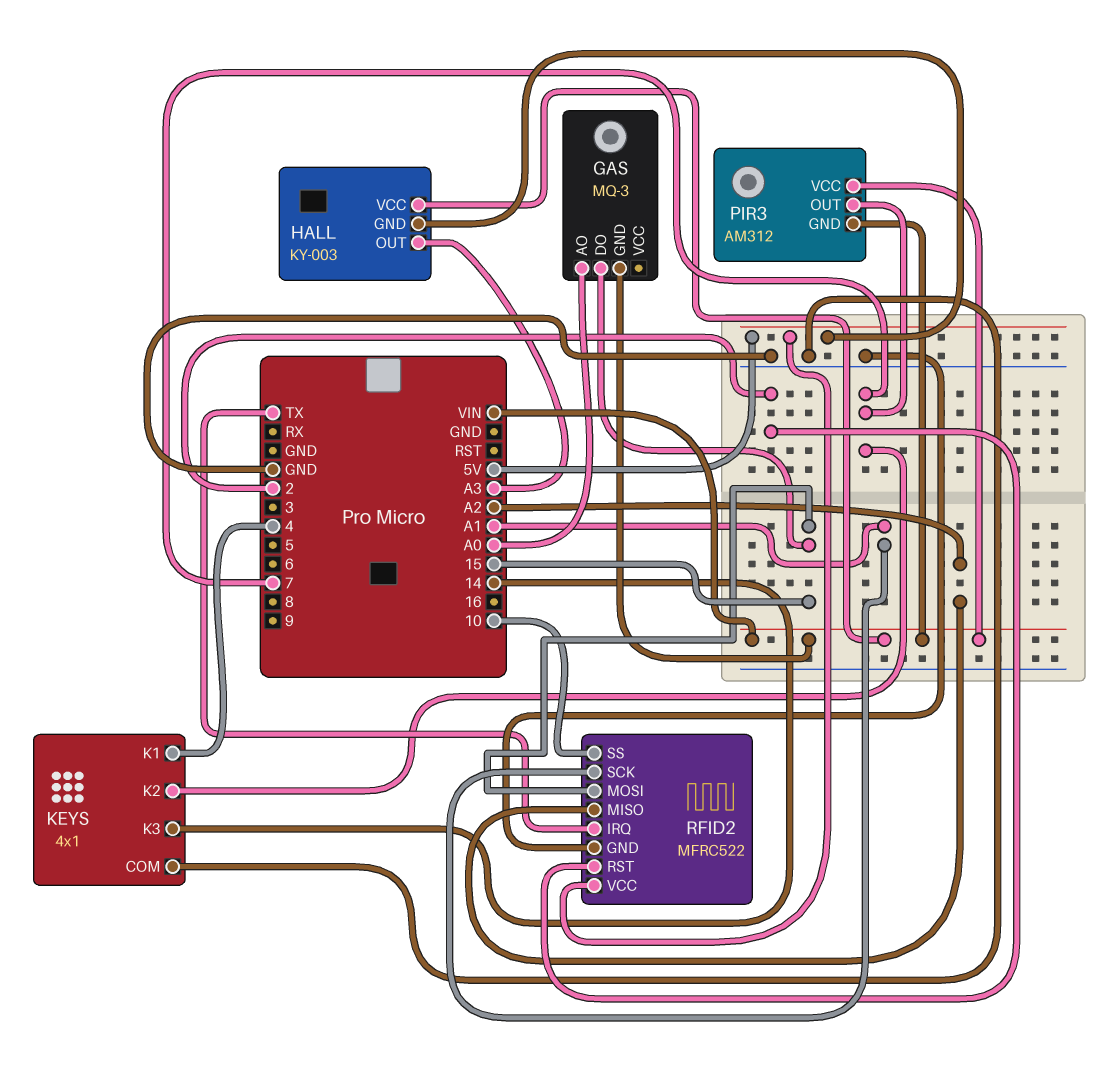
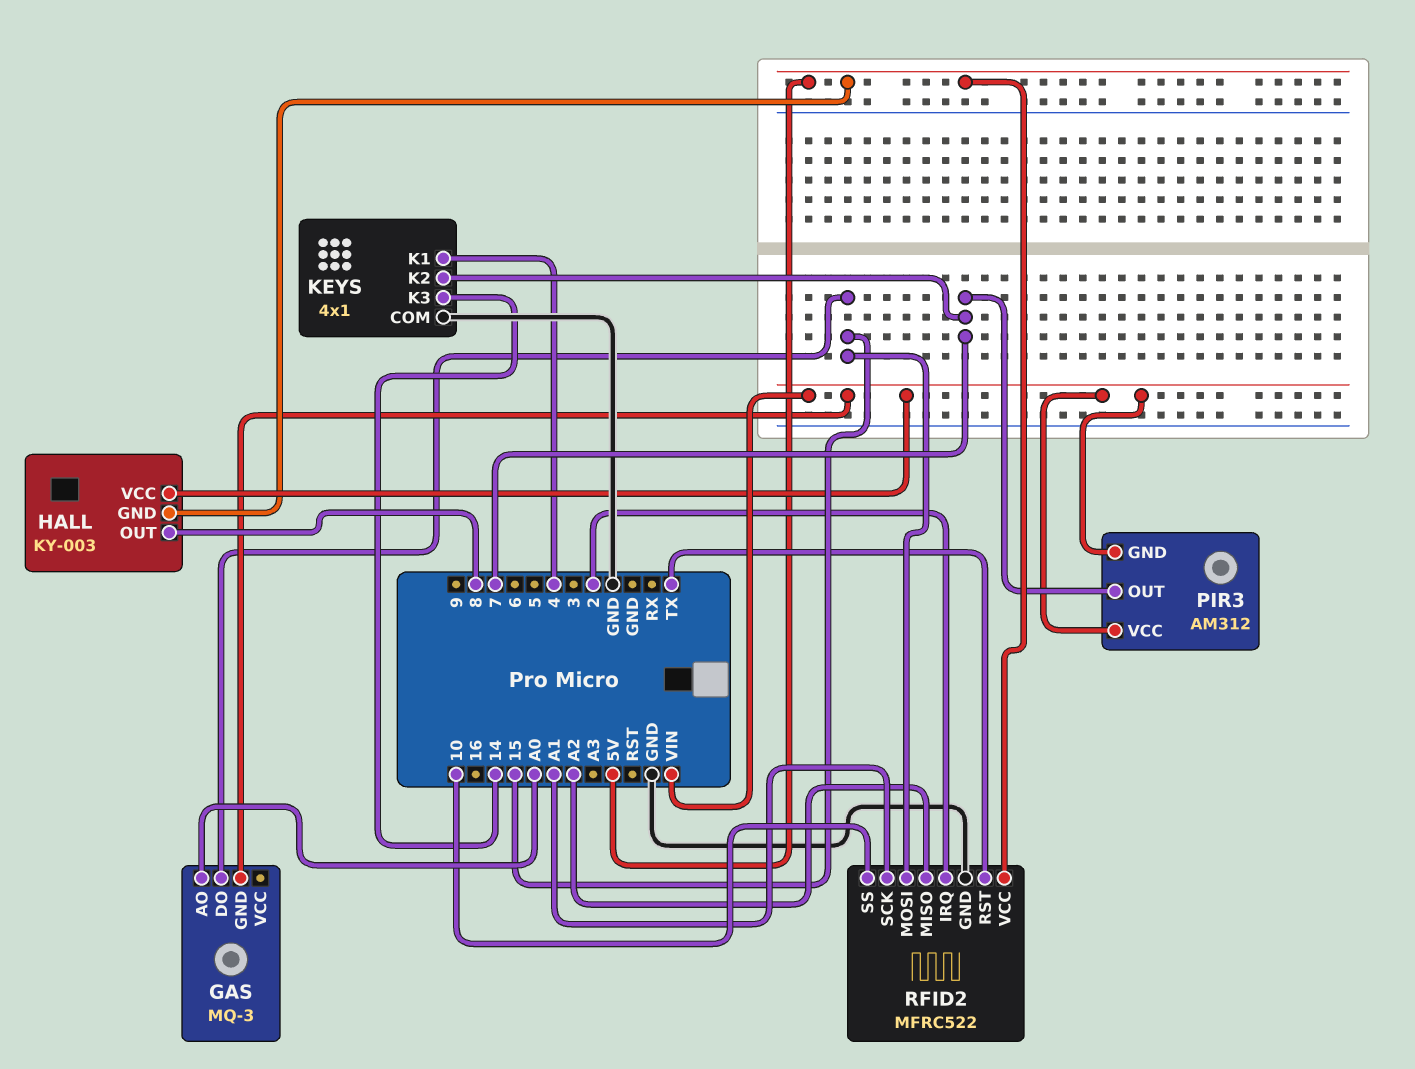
HALL pin OUT: A3 -> 8
RFID2 pin IRQ: TX -> 2
RFID2 pin RST: 2 -> TX

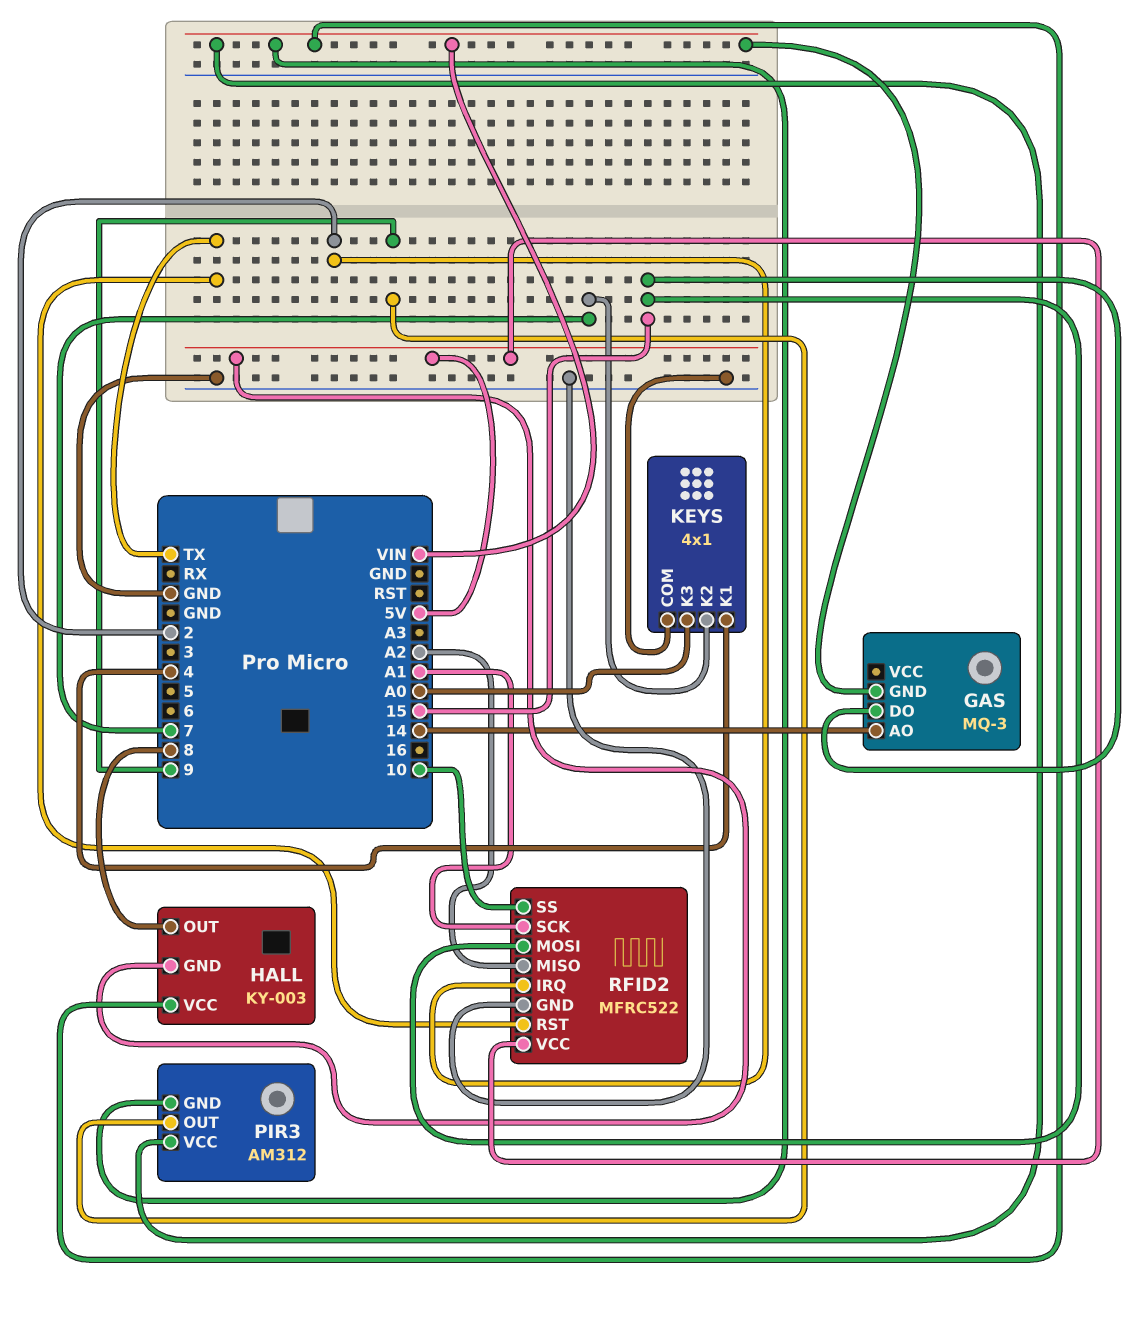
GAS pin AO: A0 -> 14
KEYS pin K3: 14 -> A0
PIR3 pin OUT: 7 -> 9

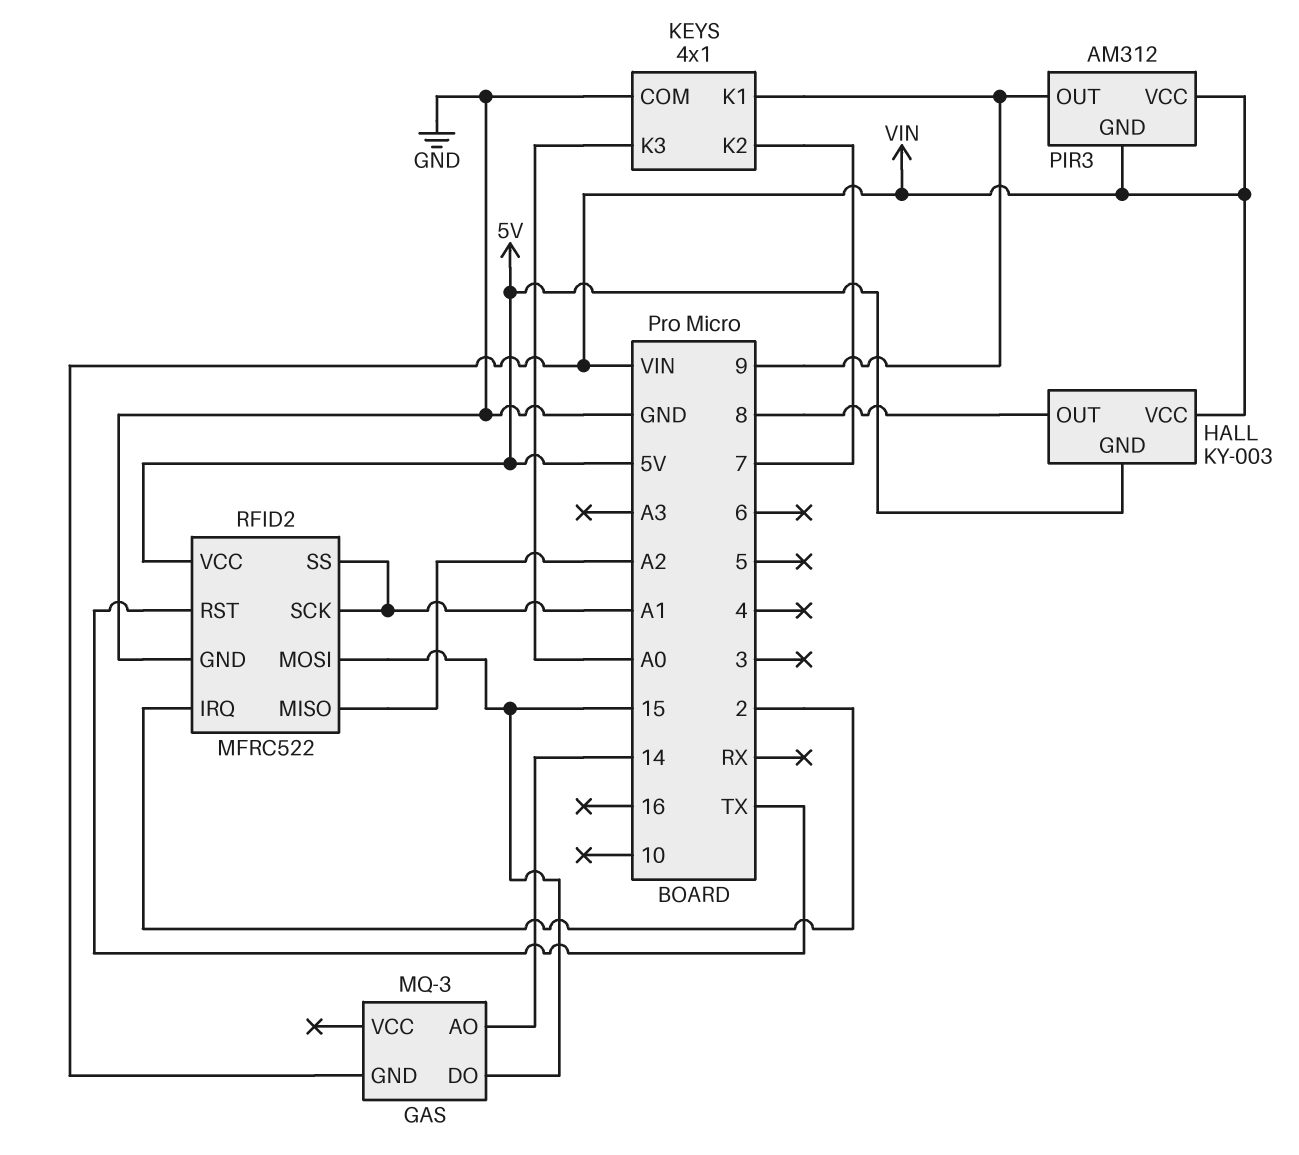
KEYS pin K1: 4 -> 9
RFID2 pin SS: 10 -> A1

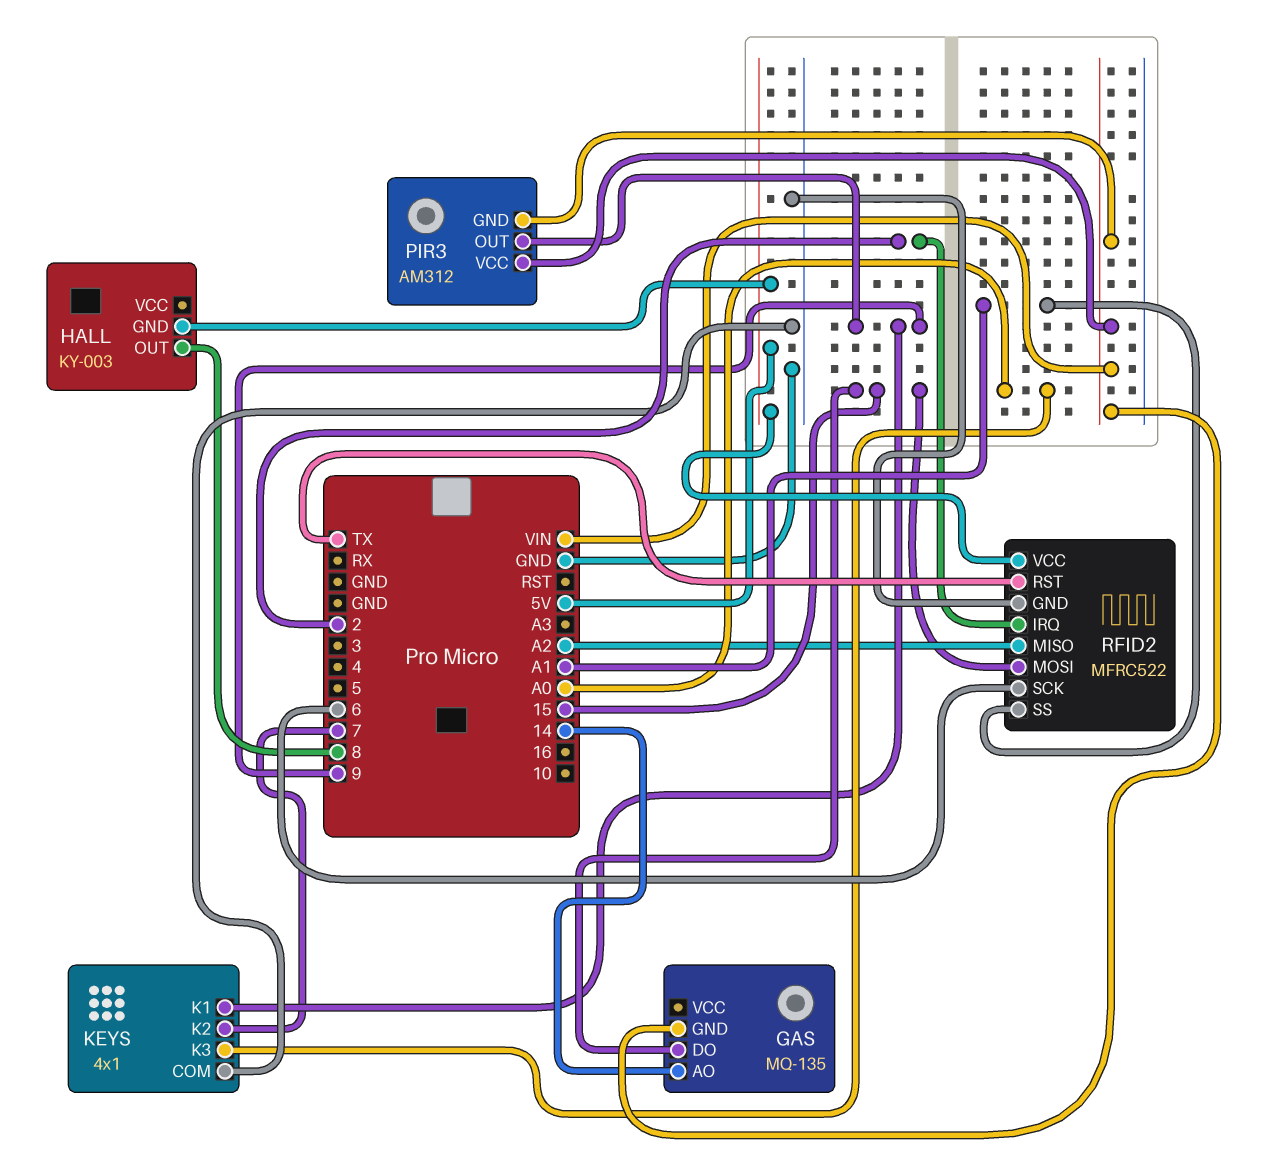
GAS: MQ-3 -> MQ-135
HALL pin VCC: VIN -> none
RFID2 pin SCK: A1 -> 6

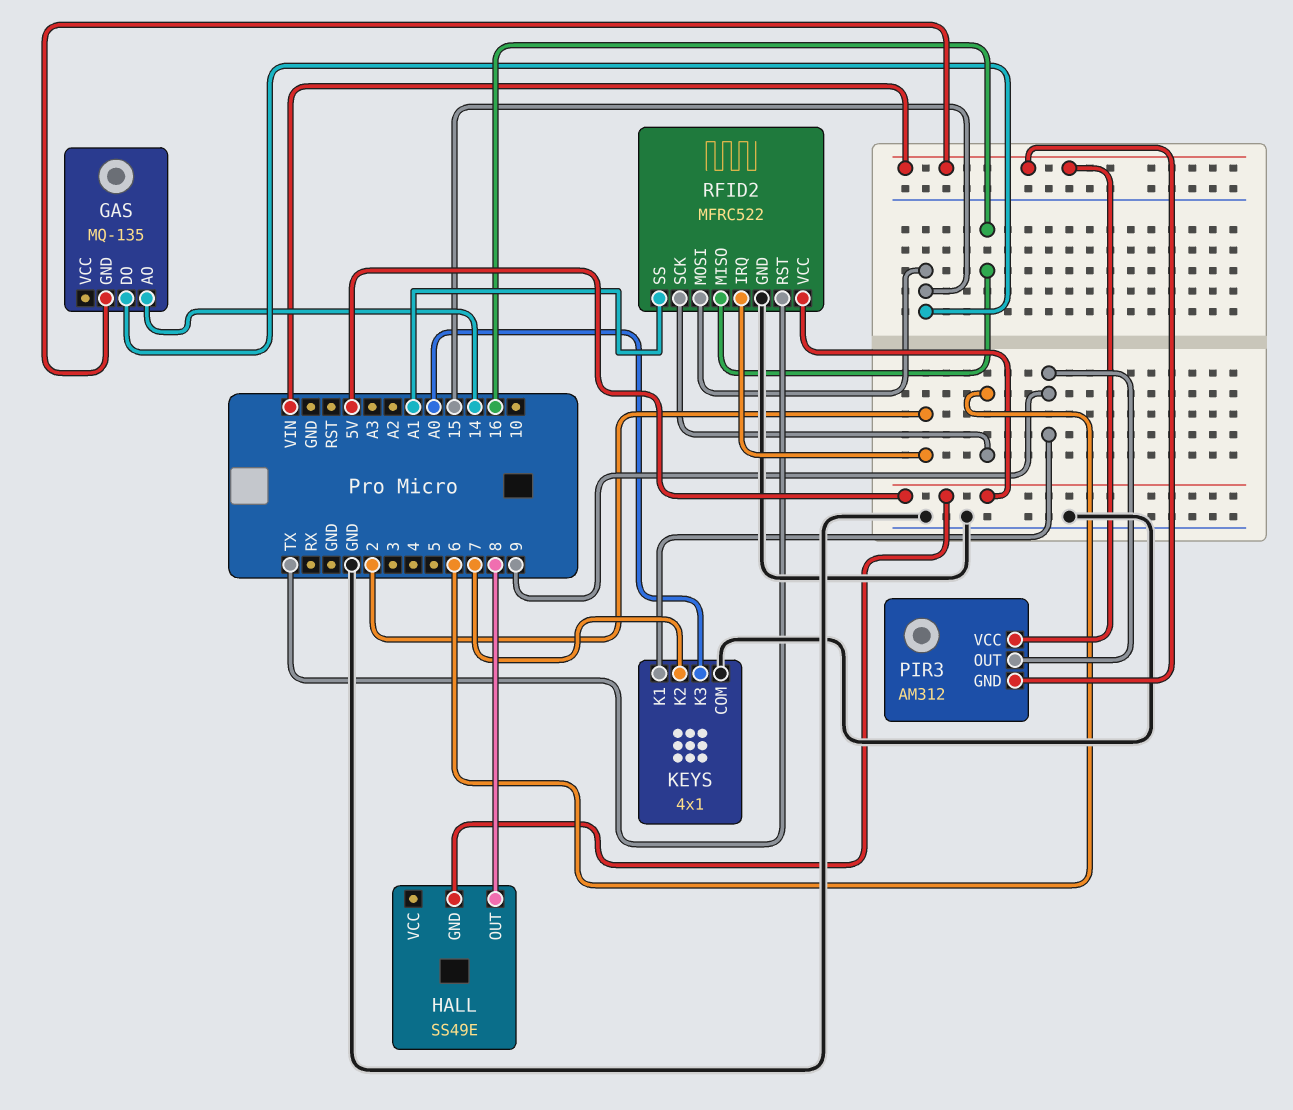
HALL: KY-003 -> SS49E
RFID2 pin MISO: A2 -> 16

